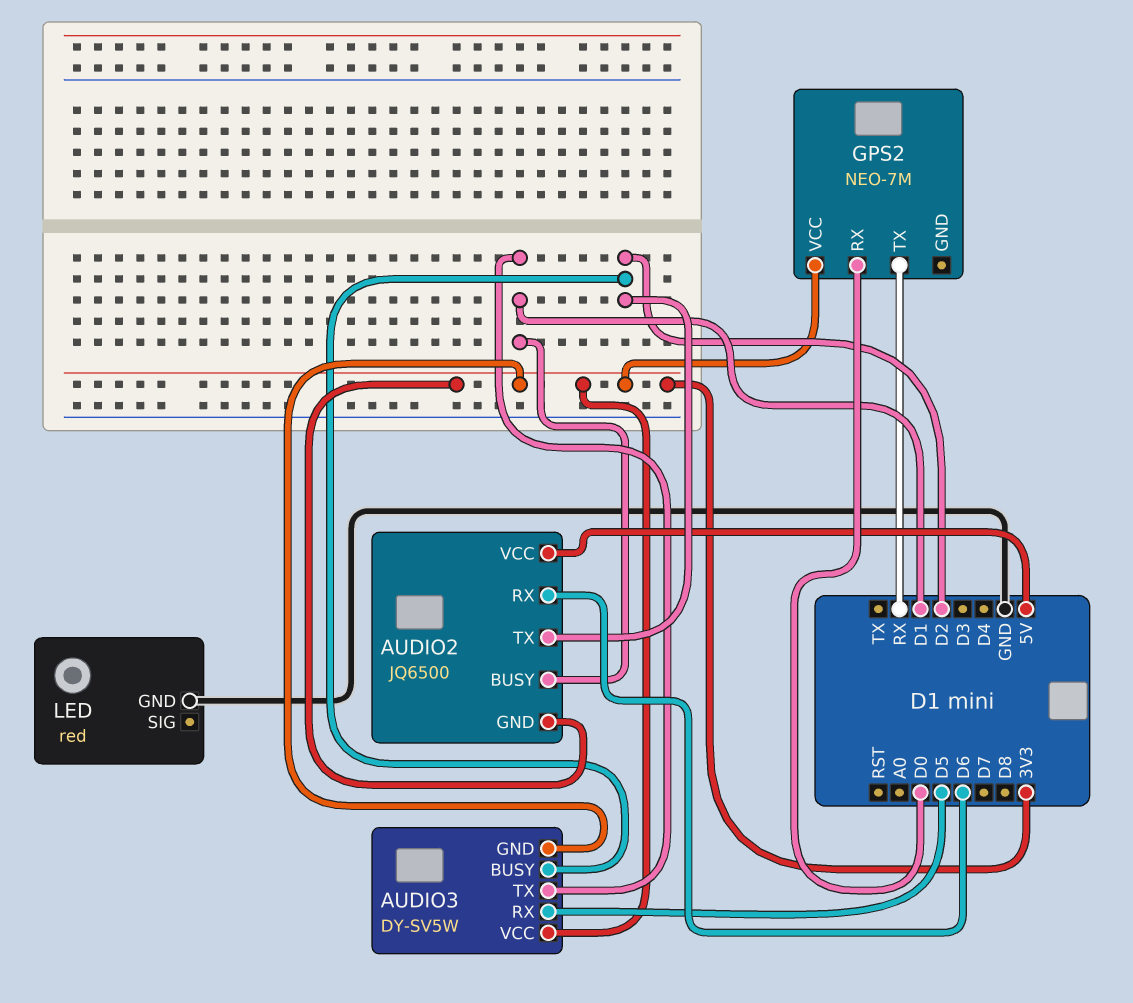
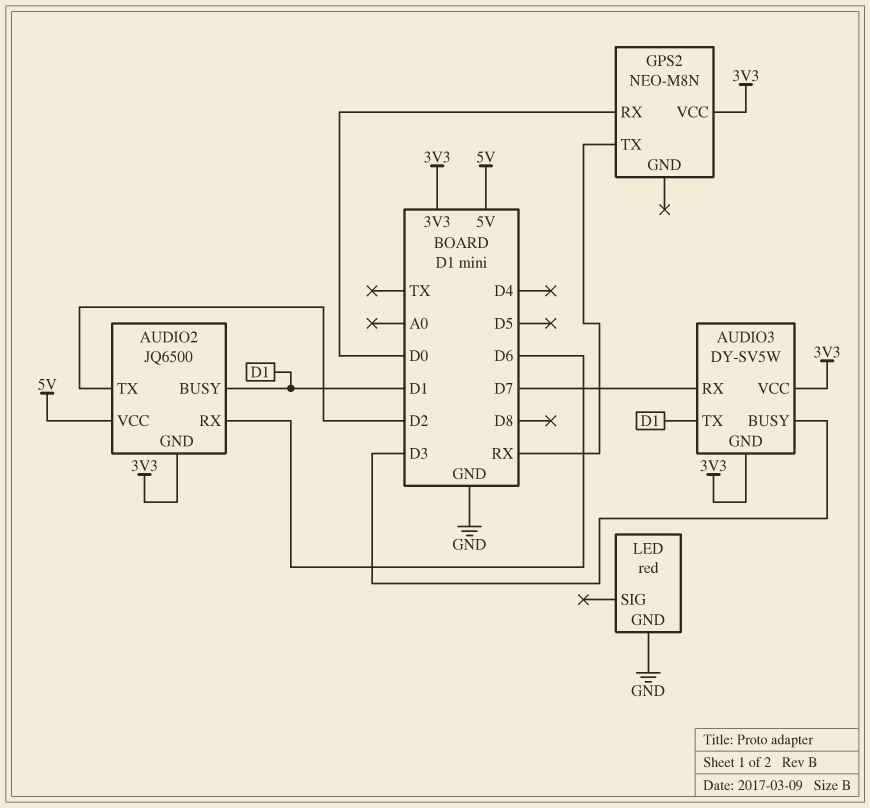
AUDIO3 pin BUSY: D2 -> D3
AUDIO3 pin RX: D5 -> D7
GPS2: NEO-7M -> NEO-M8N

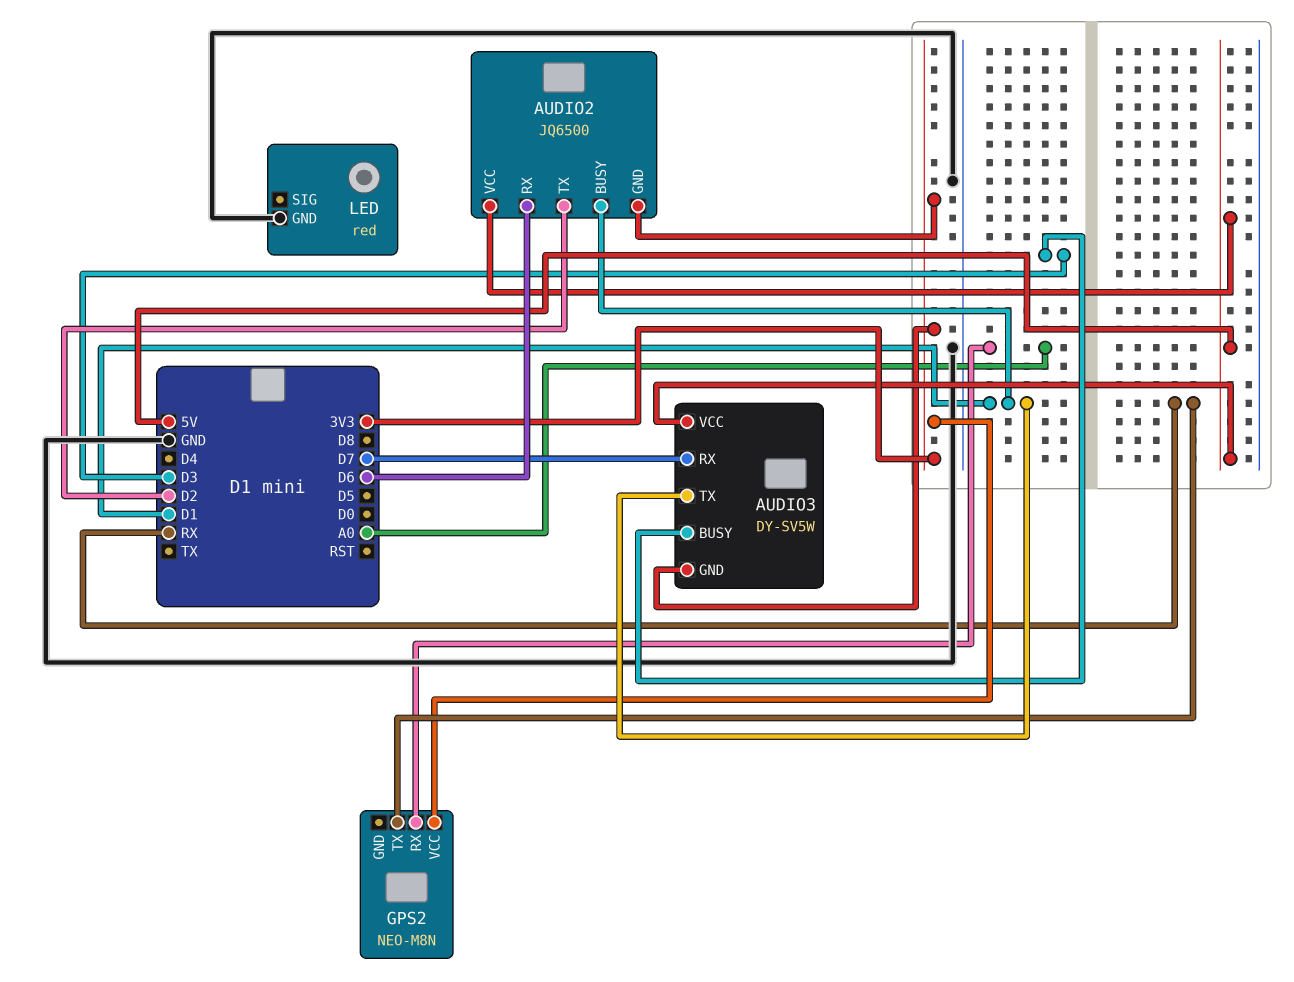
AUDIO3 pin VCC: 3V3 -> 5V
GPS2 pin RX: D0 -> A0

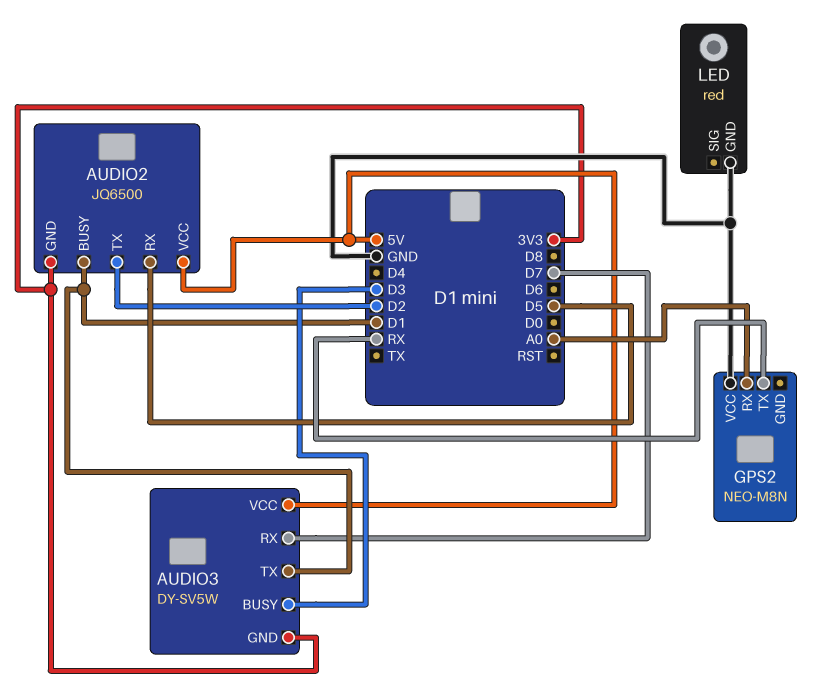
AUDIO2 pin RX: D6 -> D5
GPS2 pin VCC: 3V3 -> GND

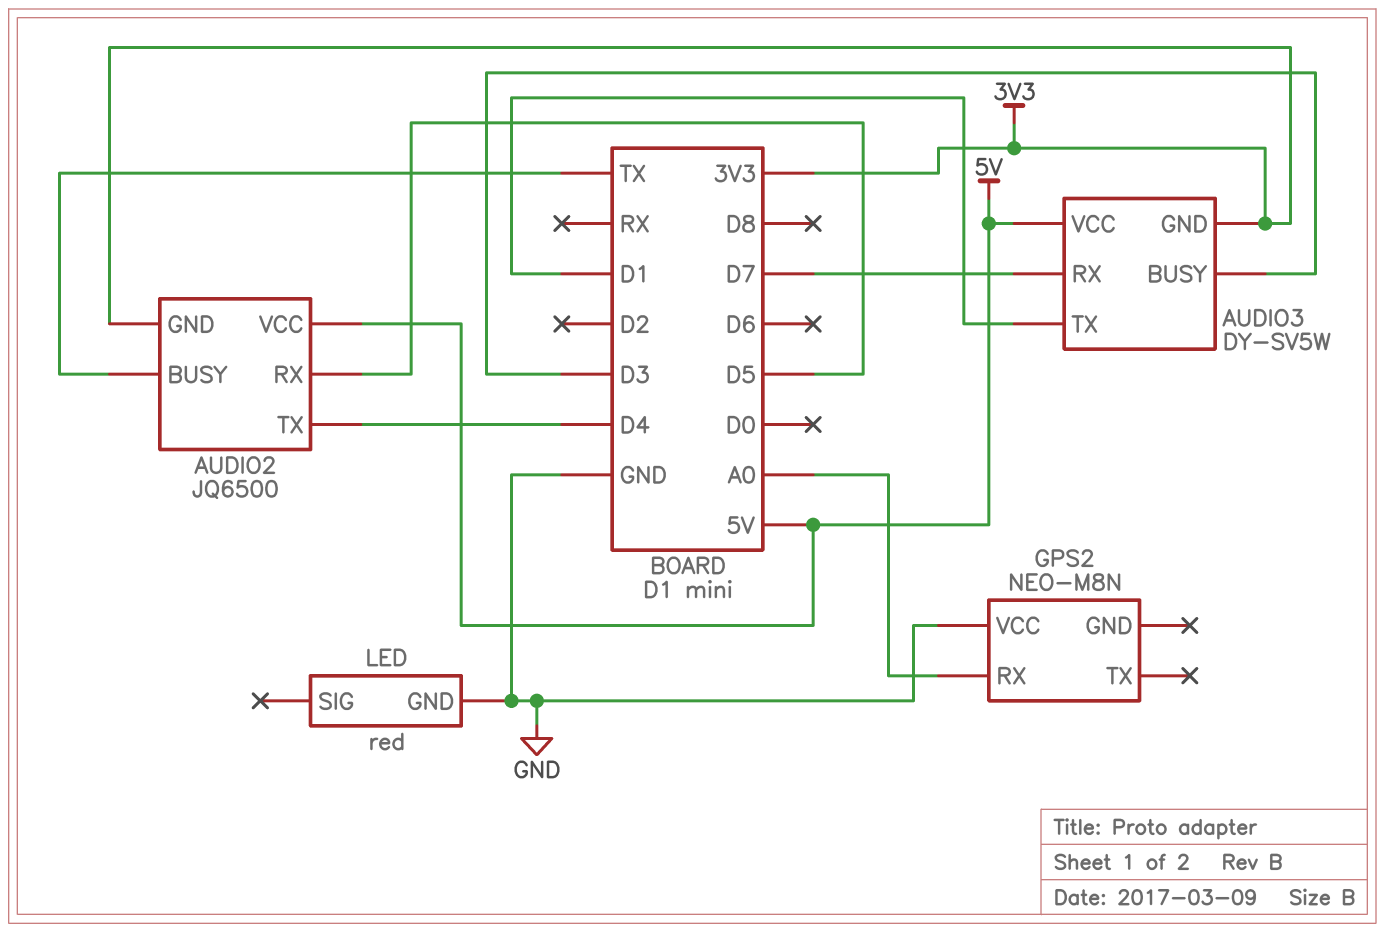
AUDIO2 pin BUSY: D1 -> TX
AUDIO2 pin TX: D2 -> D4
GPS2 pin TX: RX -> none

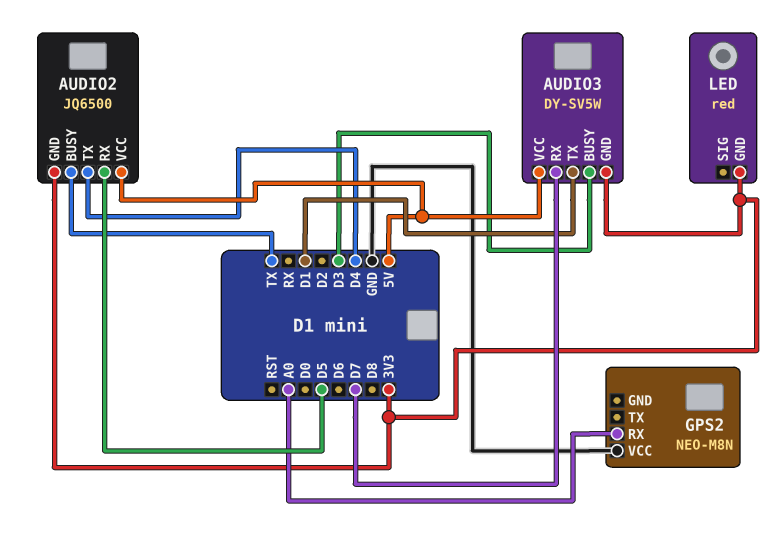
LED pin GND: GND -> 3V3

